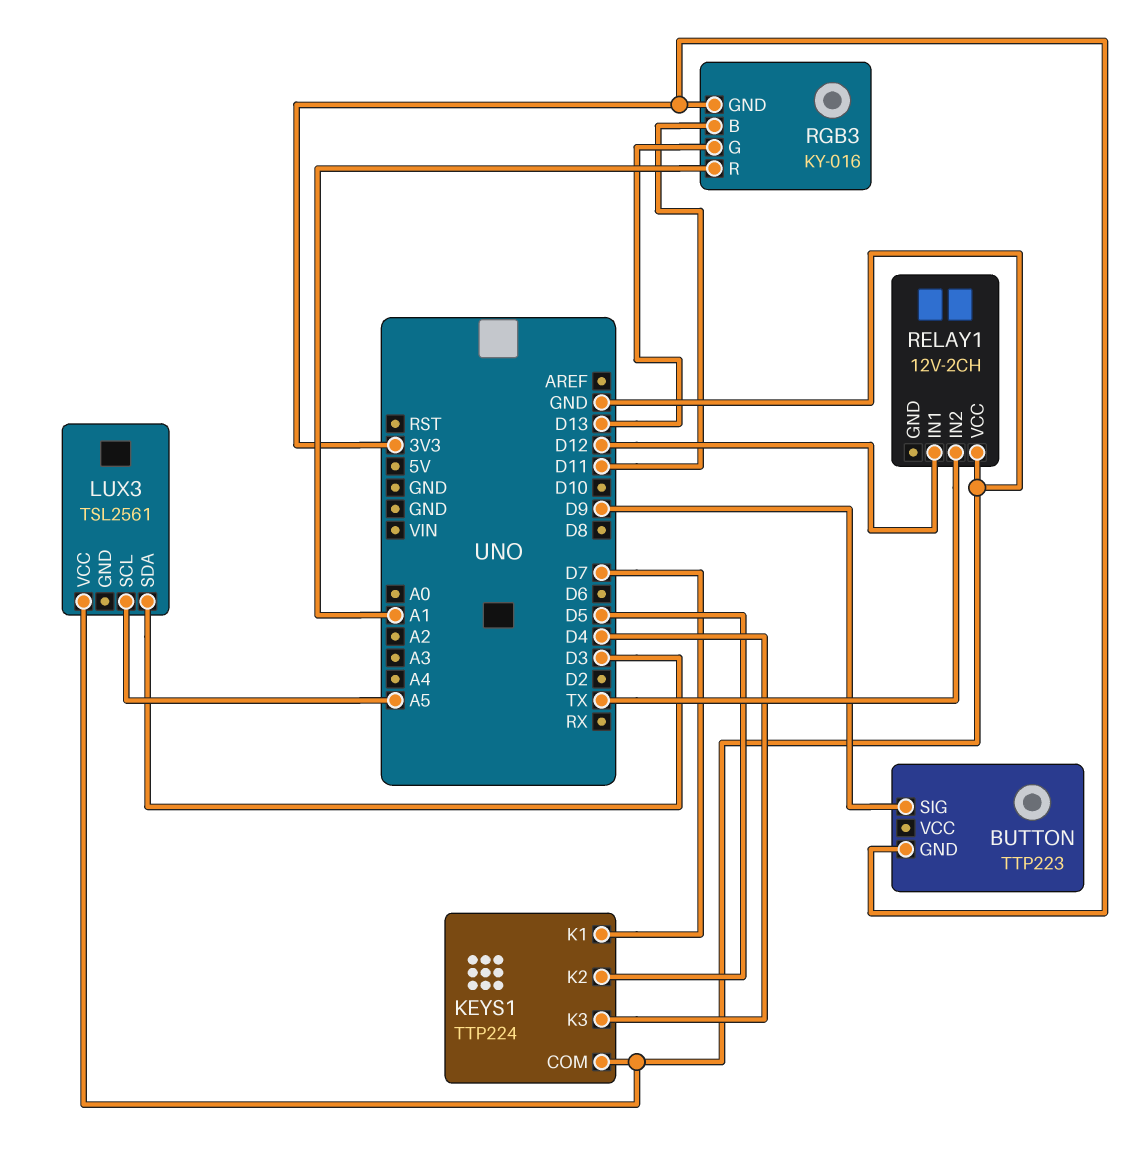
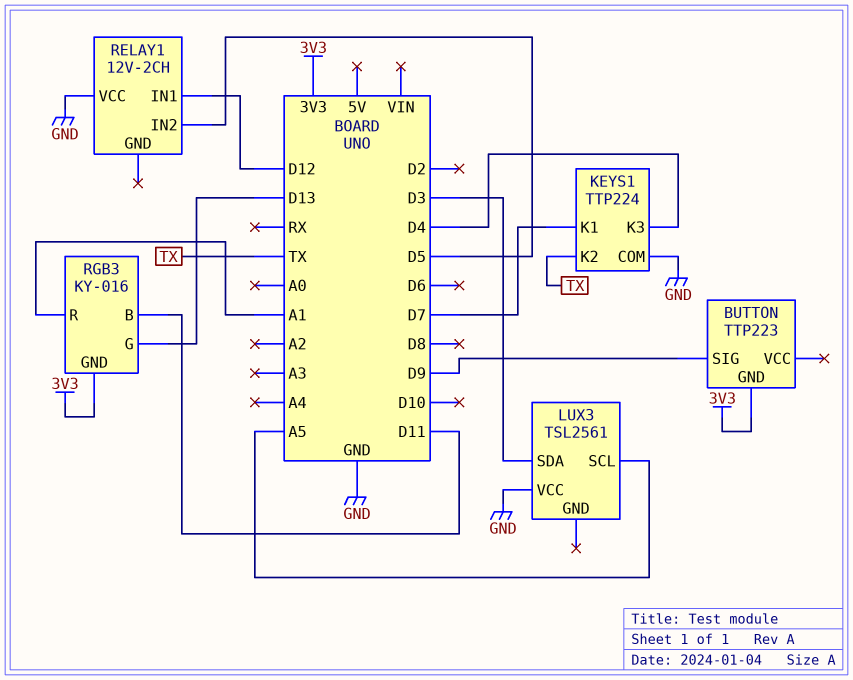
KEYS1 pin K2: D5 -> TX
RELAY1 pin IN2: TX -> D5

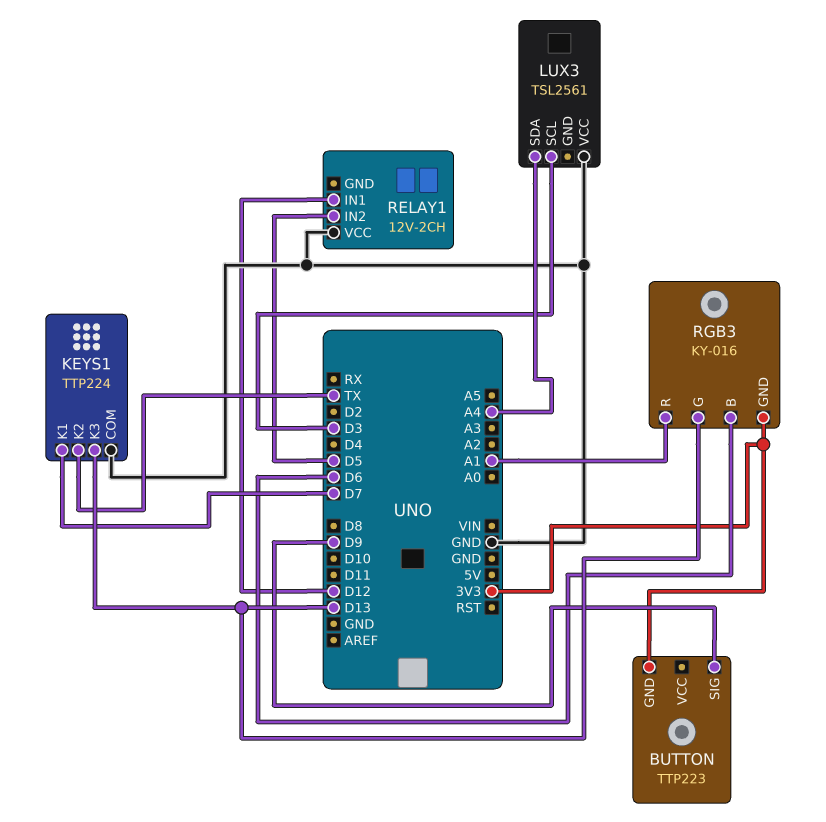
KEYS1 pin K3: D4 -> D13
LUX3 pin SCL: A5 -> D3
LUX3 pin SDA: D3 -> A4
RGB3 pin B: D11 -> D6

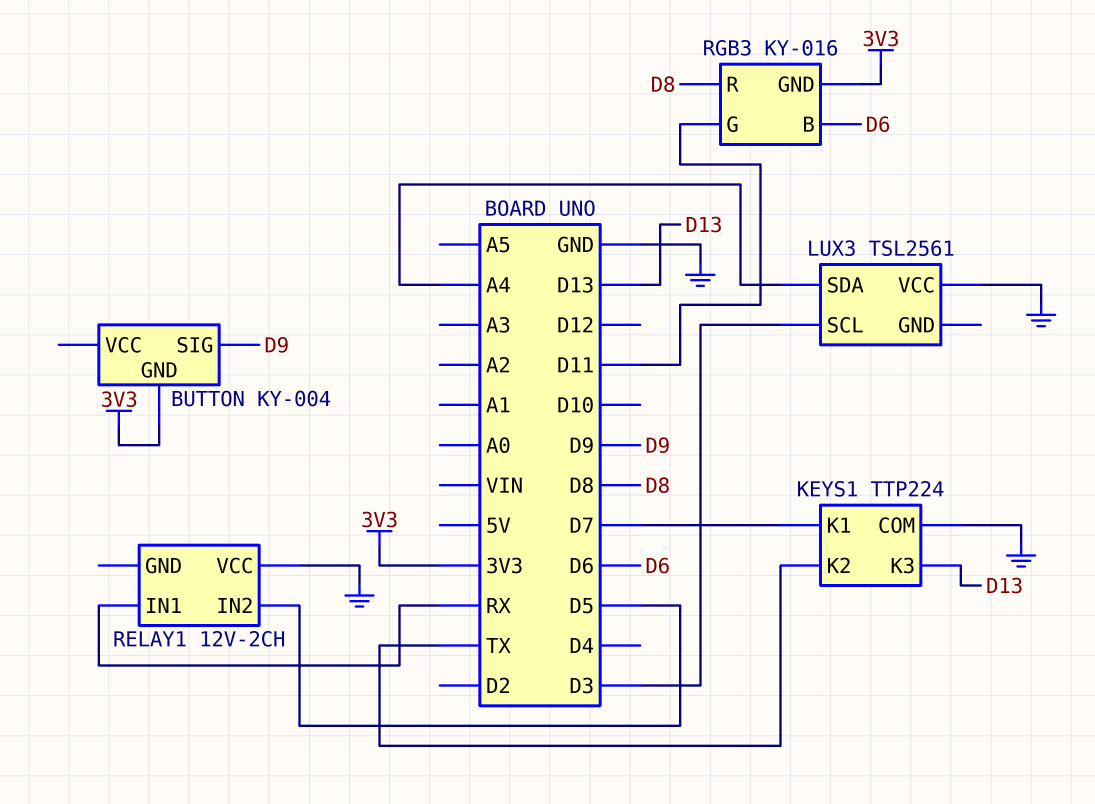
BUTTON: TTP223 -> KY-004
RELAY1 pin IN1: D12 -> RX
RGB3 pin G: D13 -> D11
RGB3 pin R: A1 -> D8

